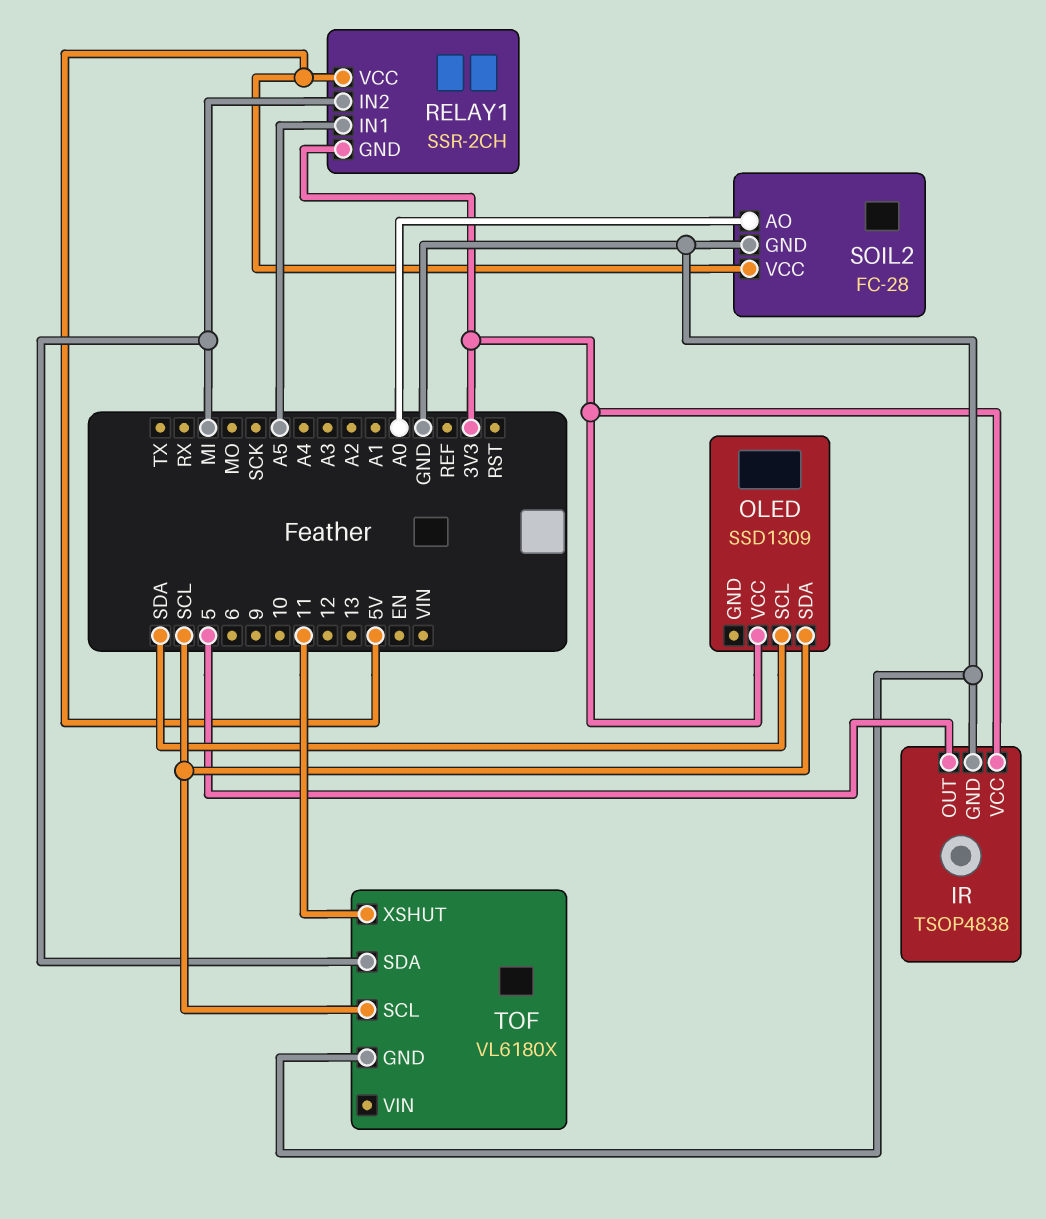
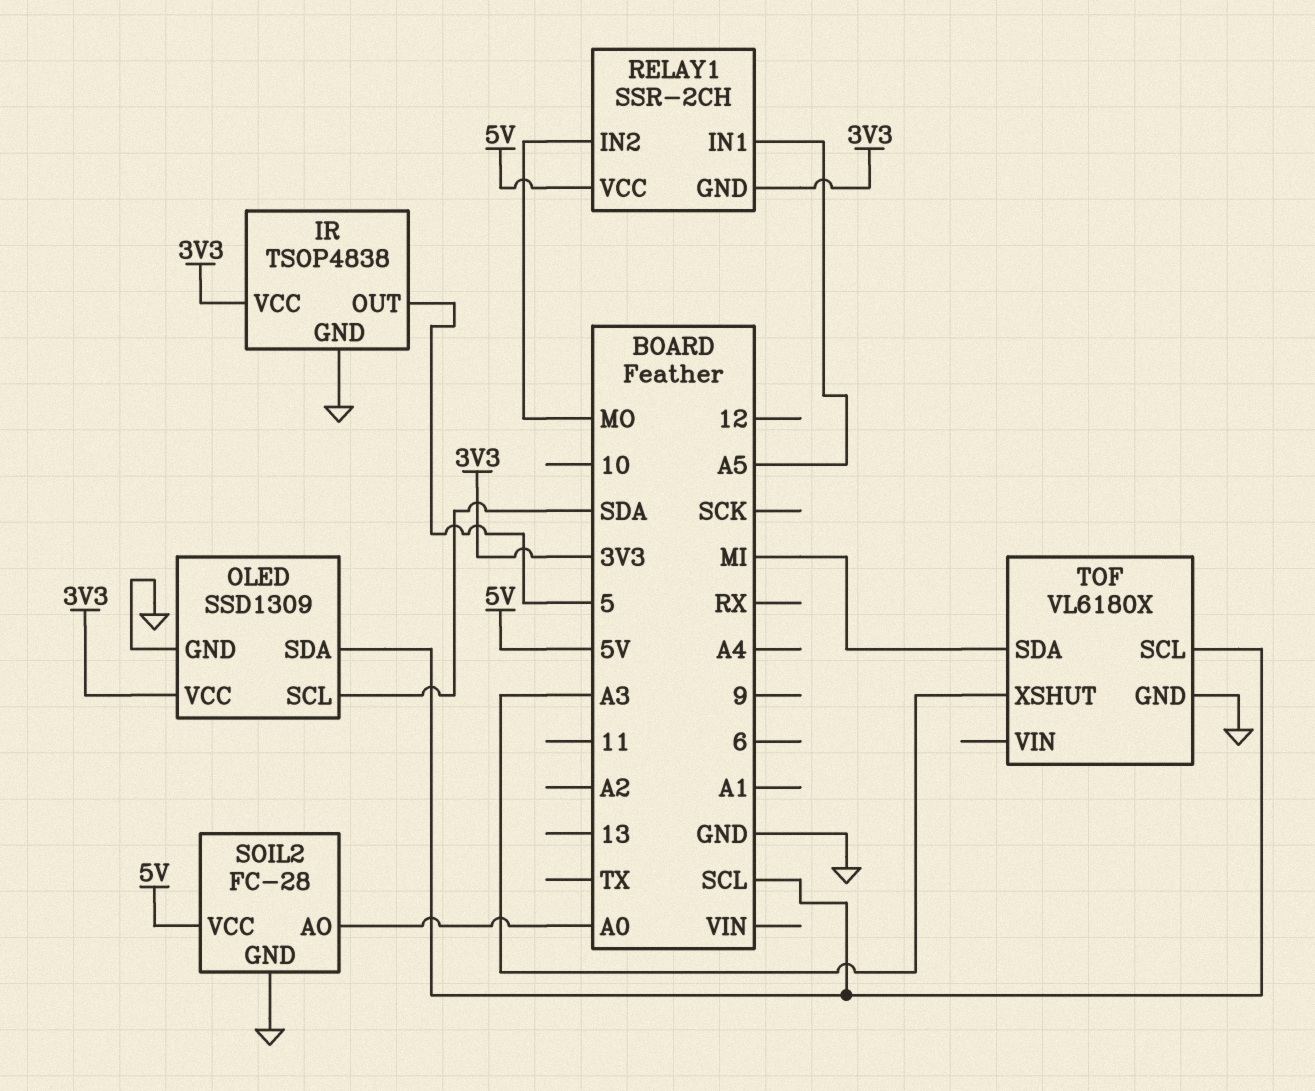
OLED pin GND: none -> GND
RELAY1 pin IN2: MI -> MO
TOF pin XSHUT: 11 -> A3

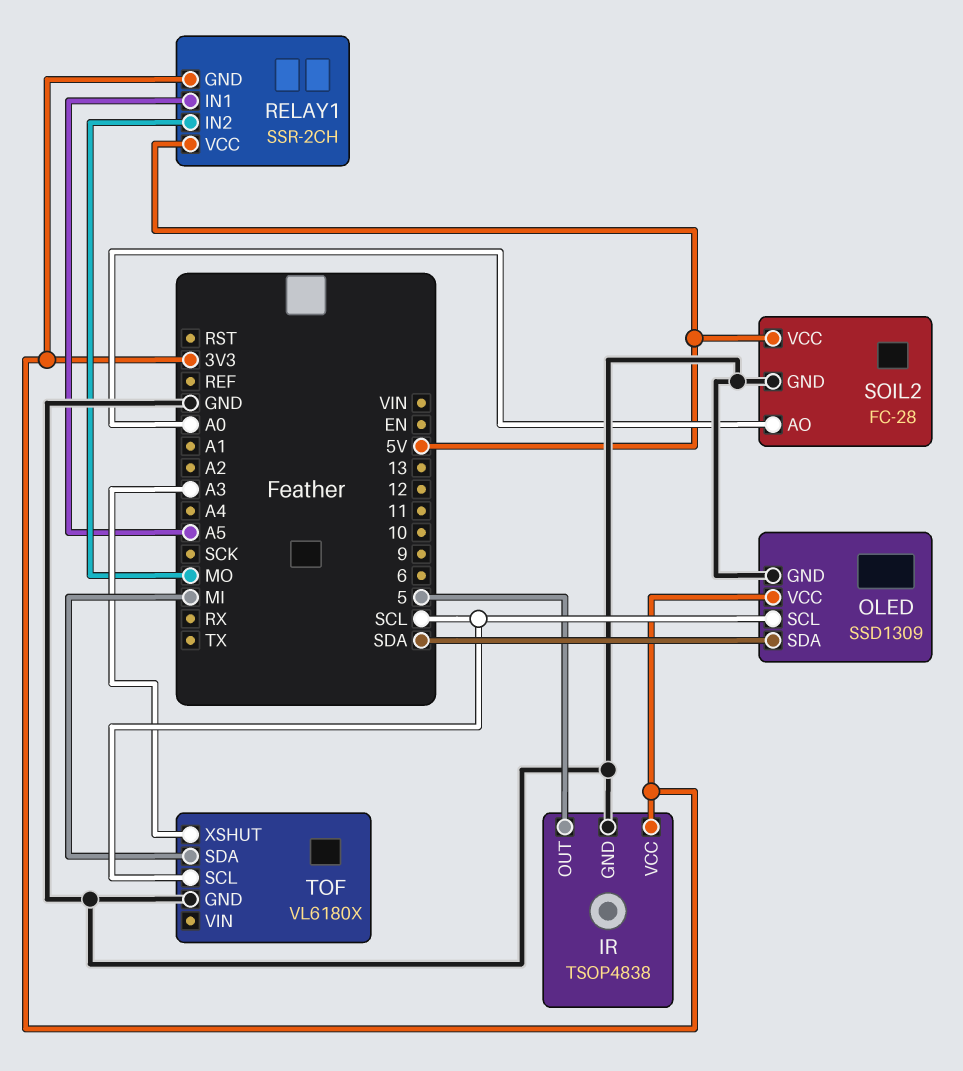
OLED pin SCL: SDA -> SCL
OLED pin SDA: SCL -> SDA

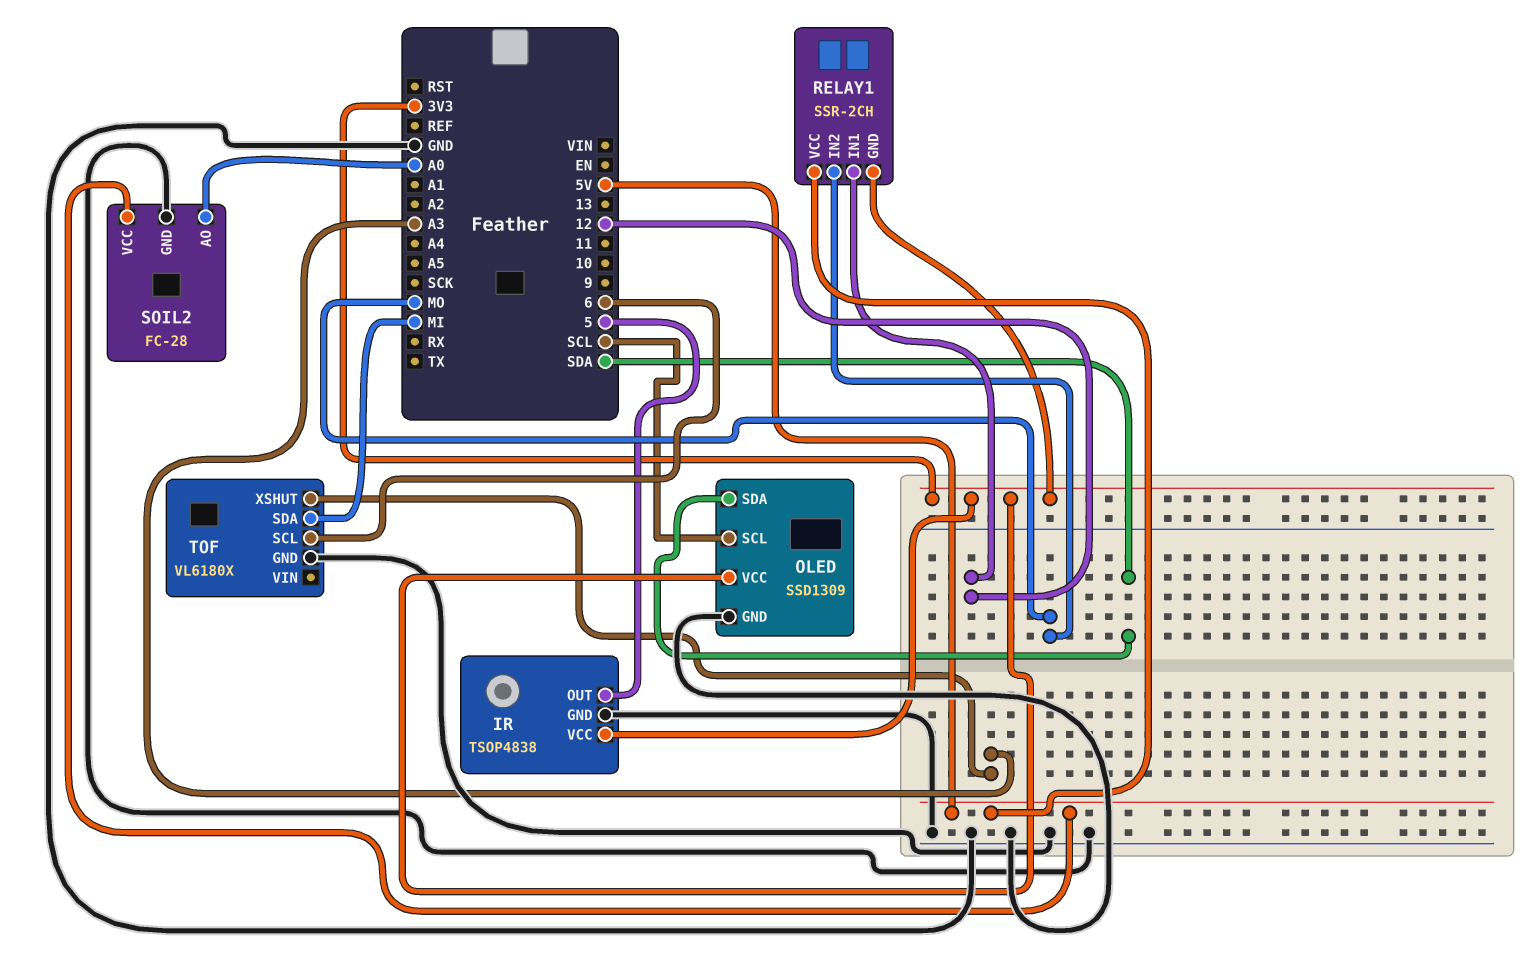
RELAY1 pin IN1: A5 -> 12
TOF pin SCL: SCL -> 6

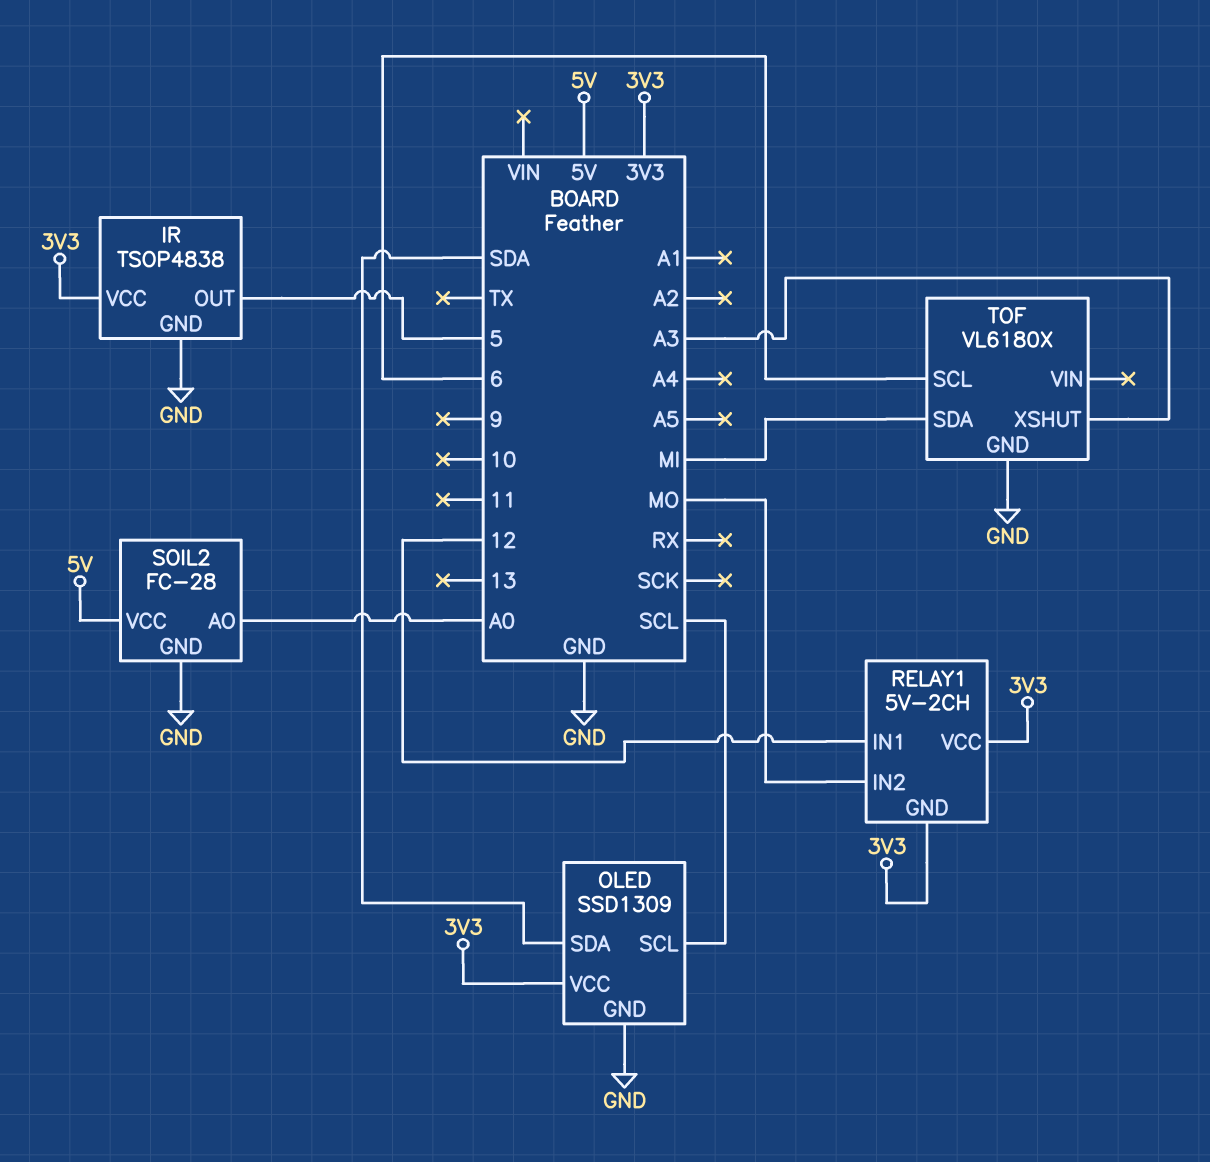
RELAY1: SSR-2CH -> 5V-2CH
RELAY1 pin VCC: 5V -> 3V3

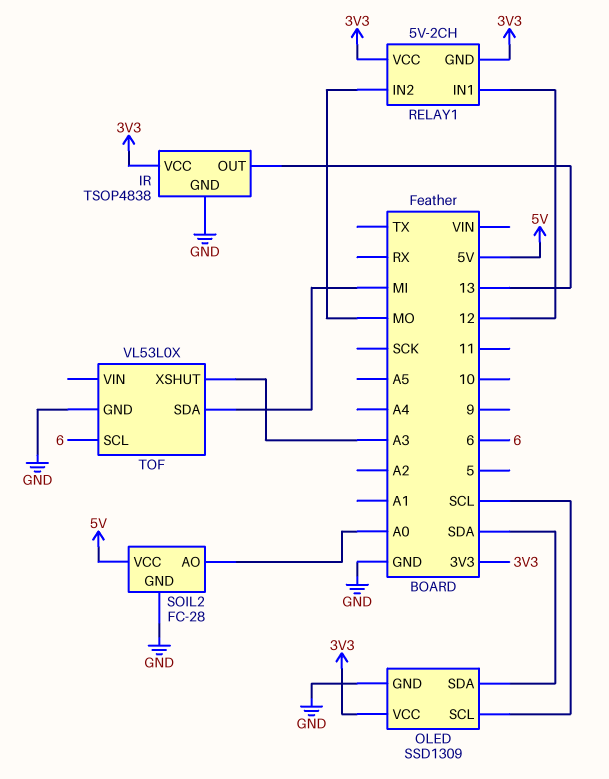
IR pin OUT: 5 -> 13
TOF: VL6180X -> VL53L0X

